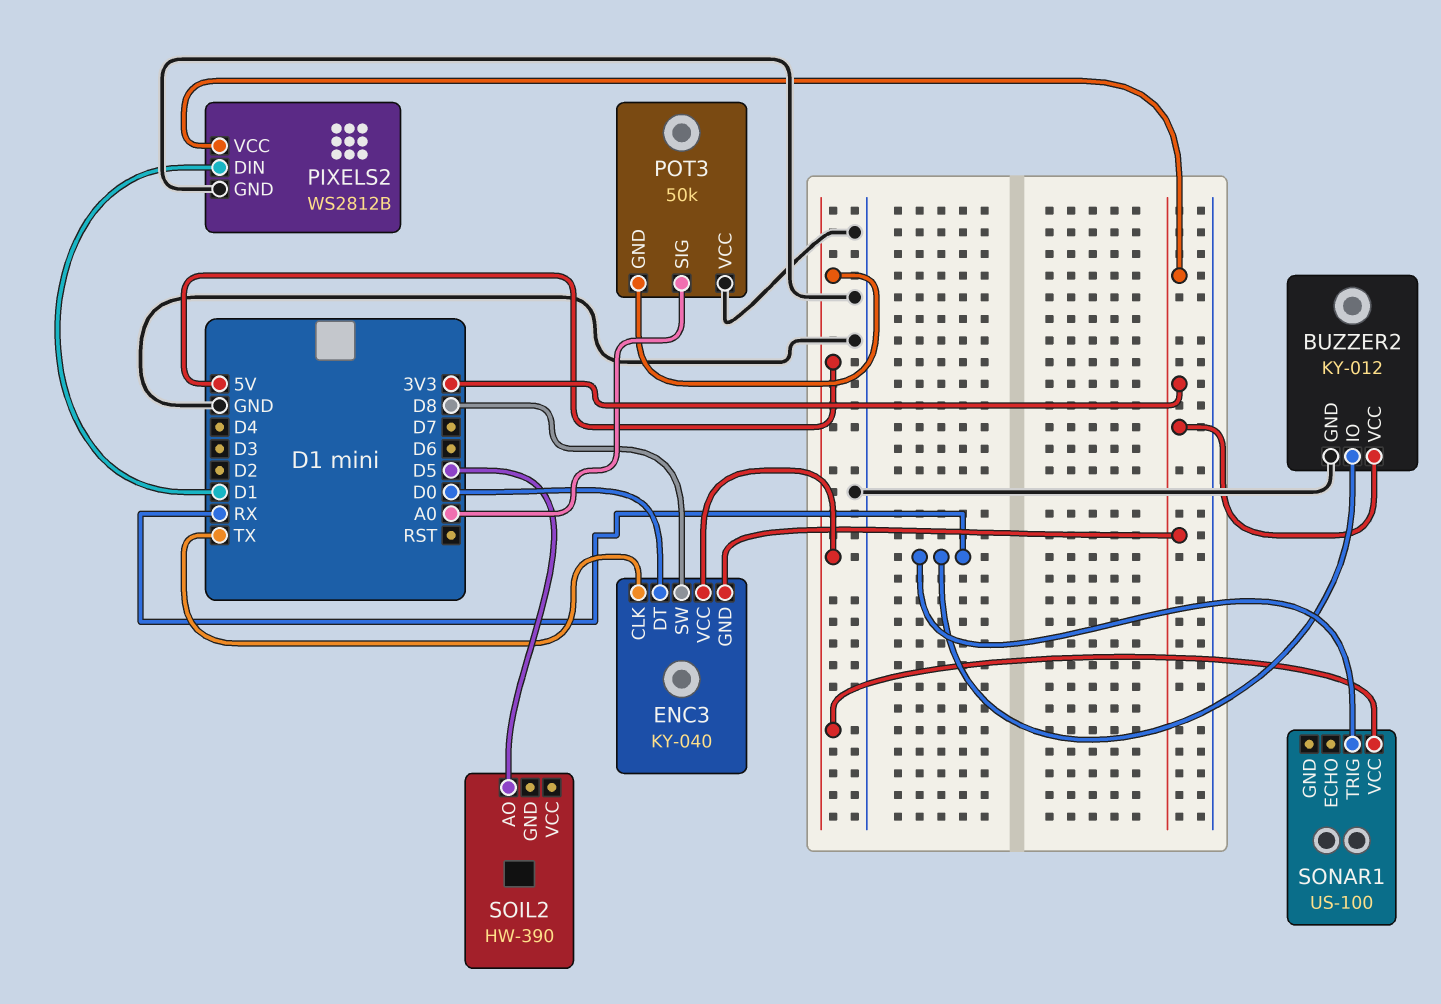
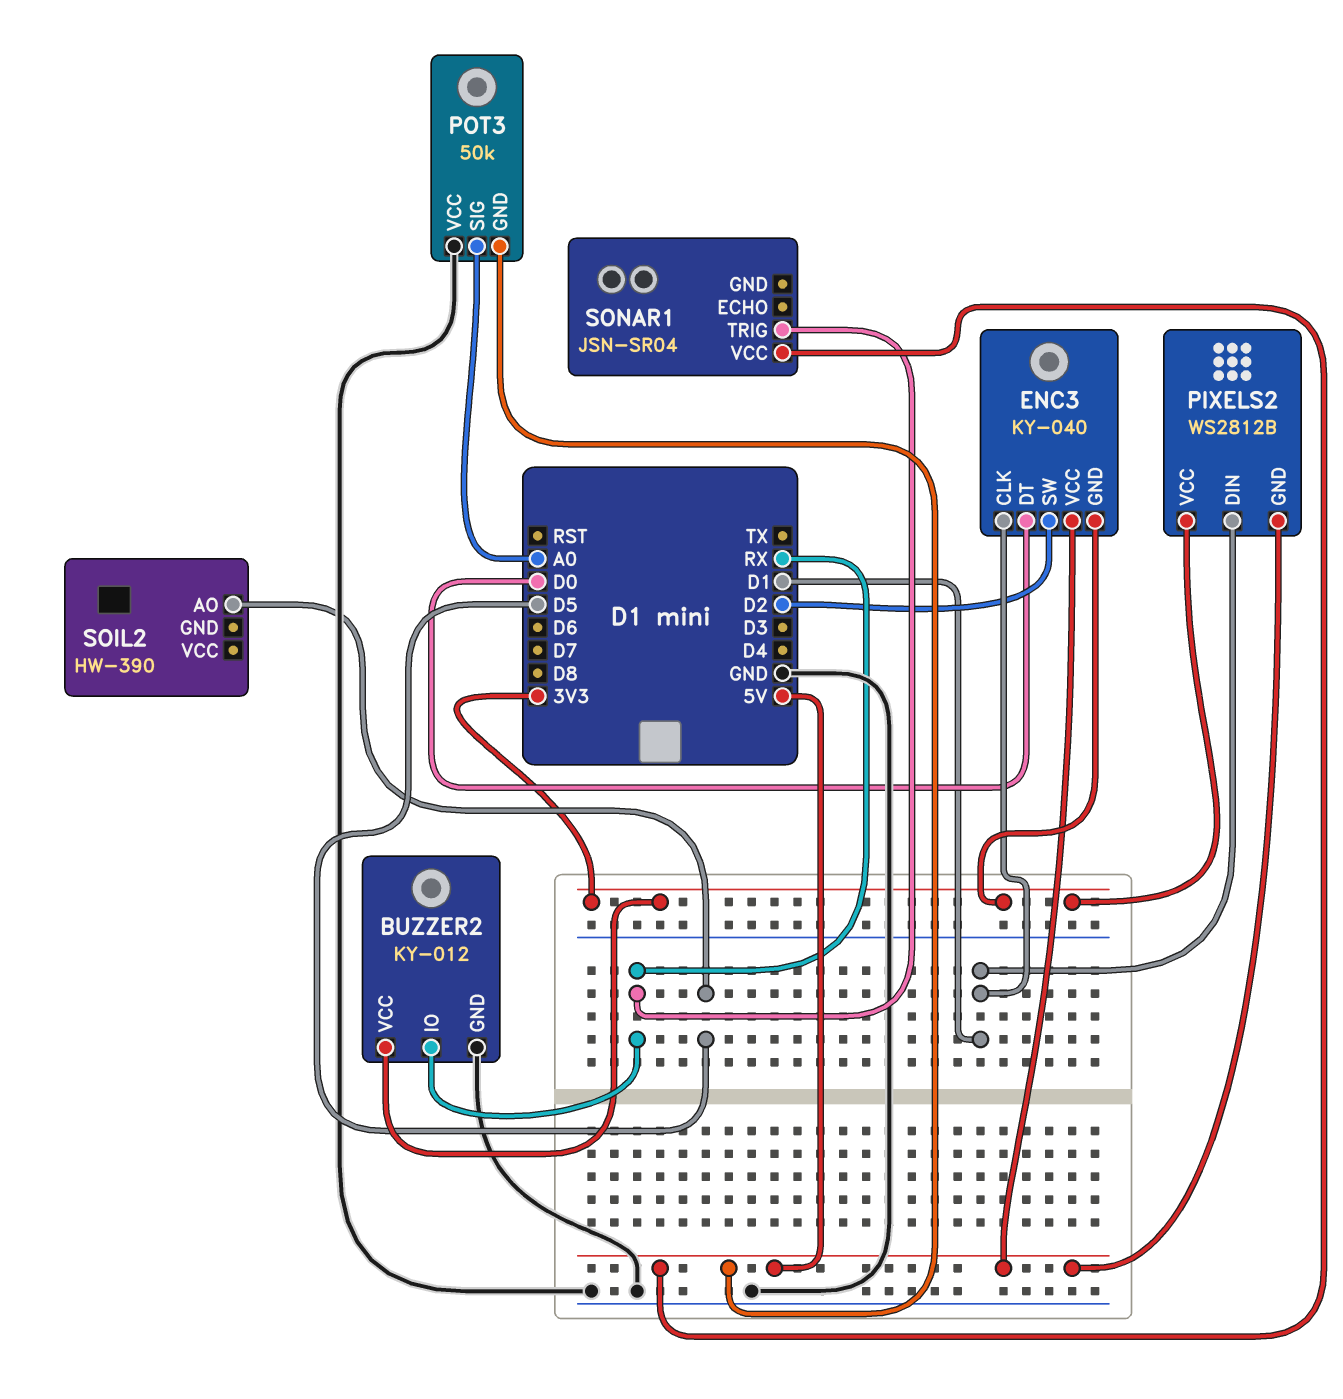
ENC3 pin CLK: TX -> D1
ENC3 pin SW: D8 -> D2
PIXELS2 pin GND: GND -> 5V
SONAR1: US-100 -> JSN-SR04

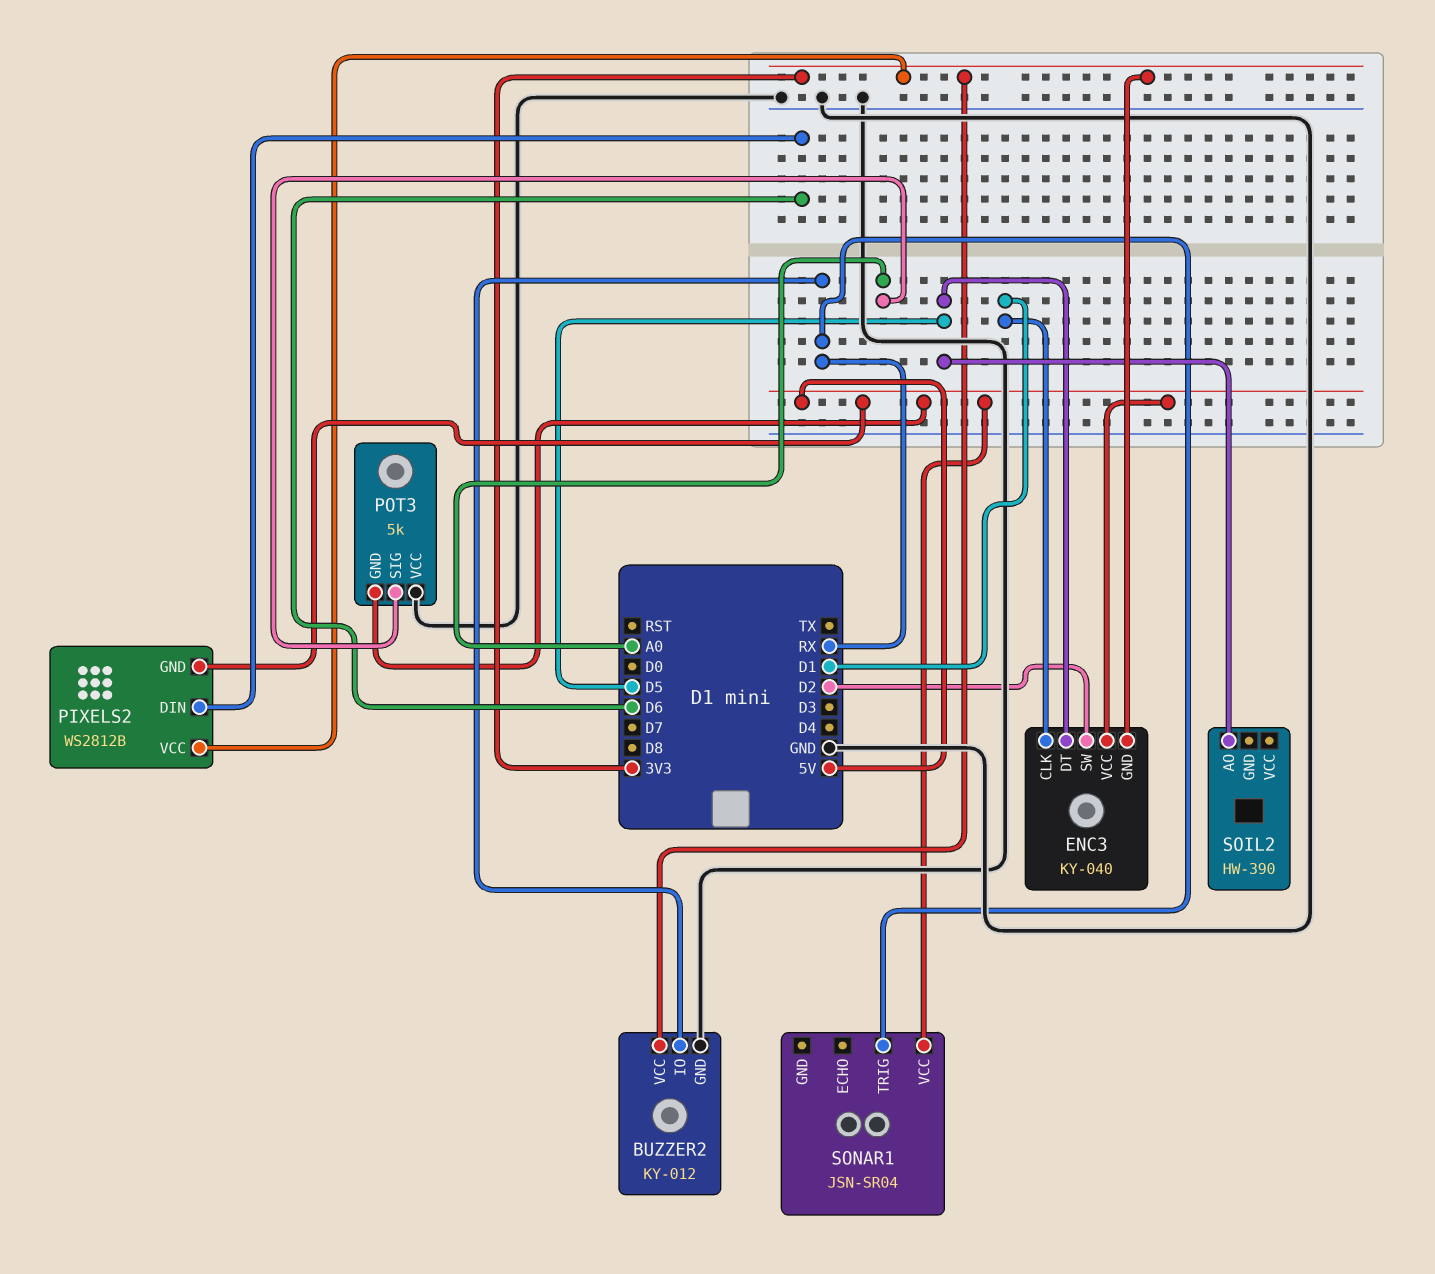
ENC3 pin DT: D0 -> D5
PIXELS2 pin DIN: D1 -> D6
POT3: 50k -> 5k

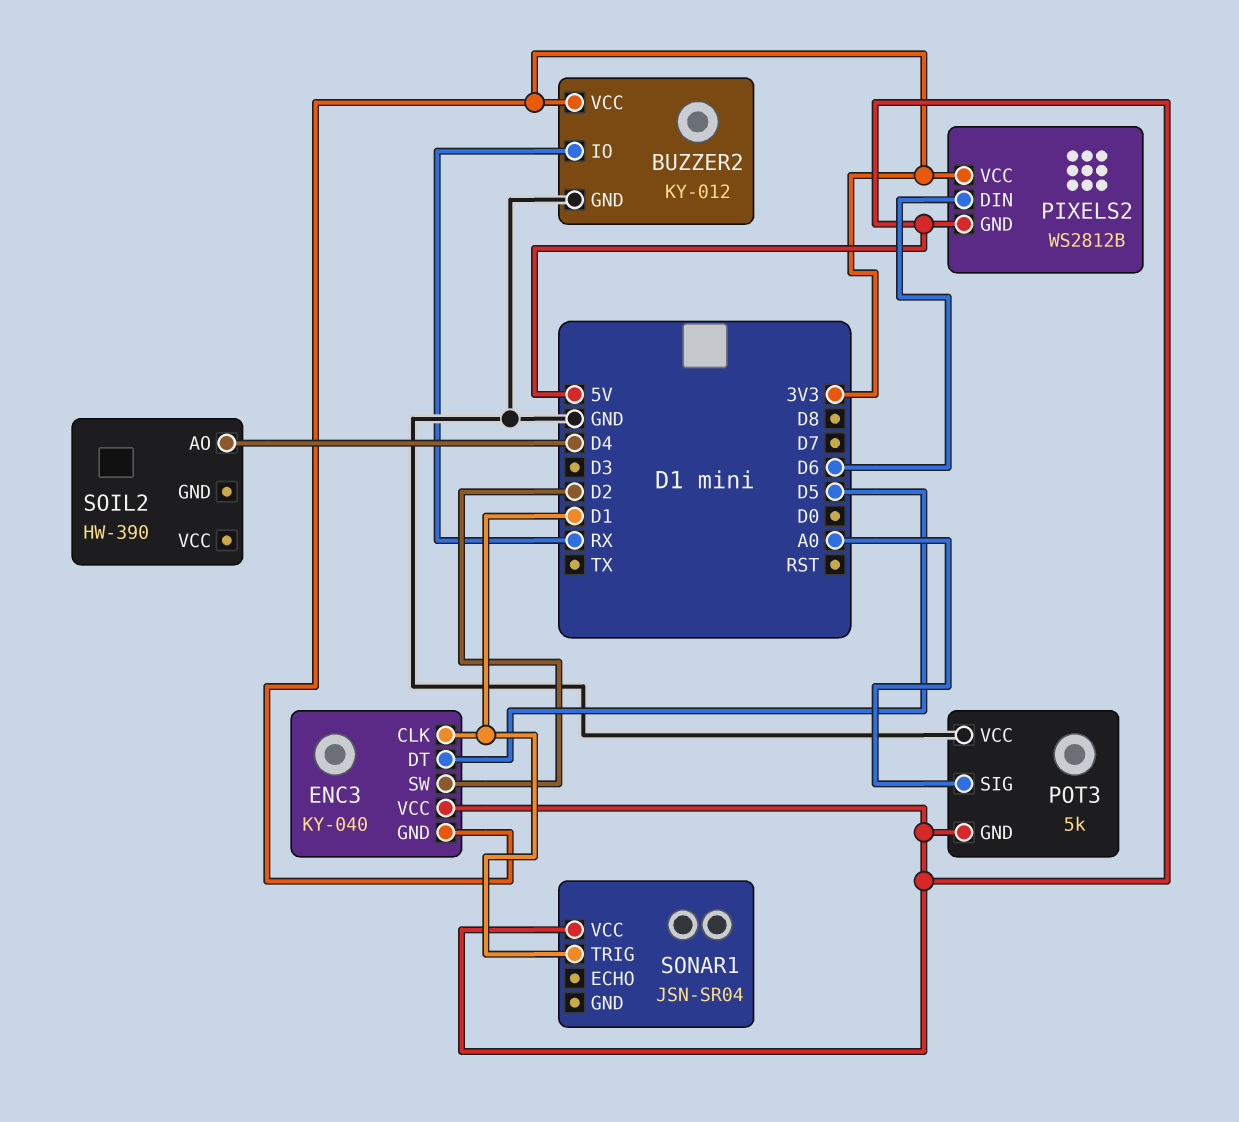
SOIL2 pin AO: D5 -> D4
SONAR1 pin TRIG: RX -> D1

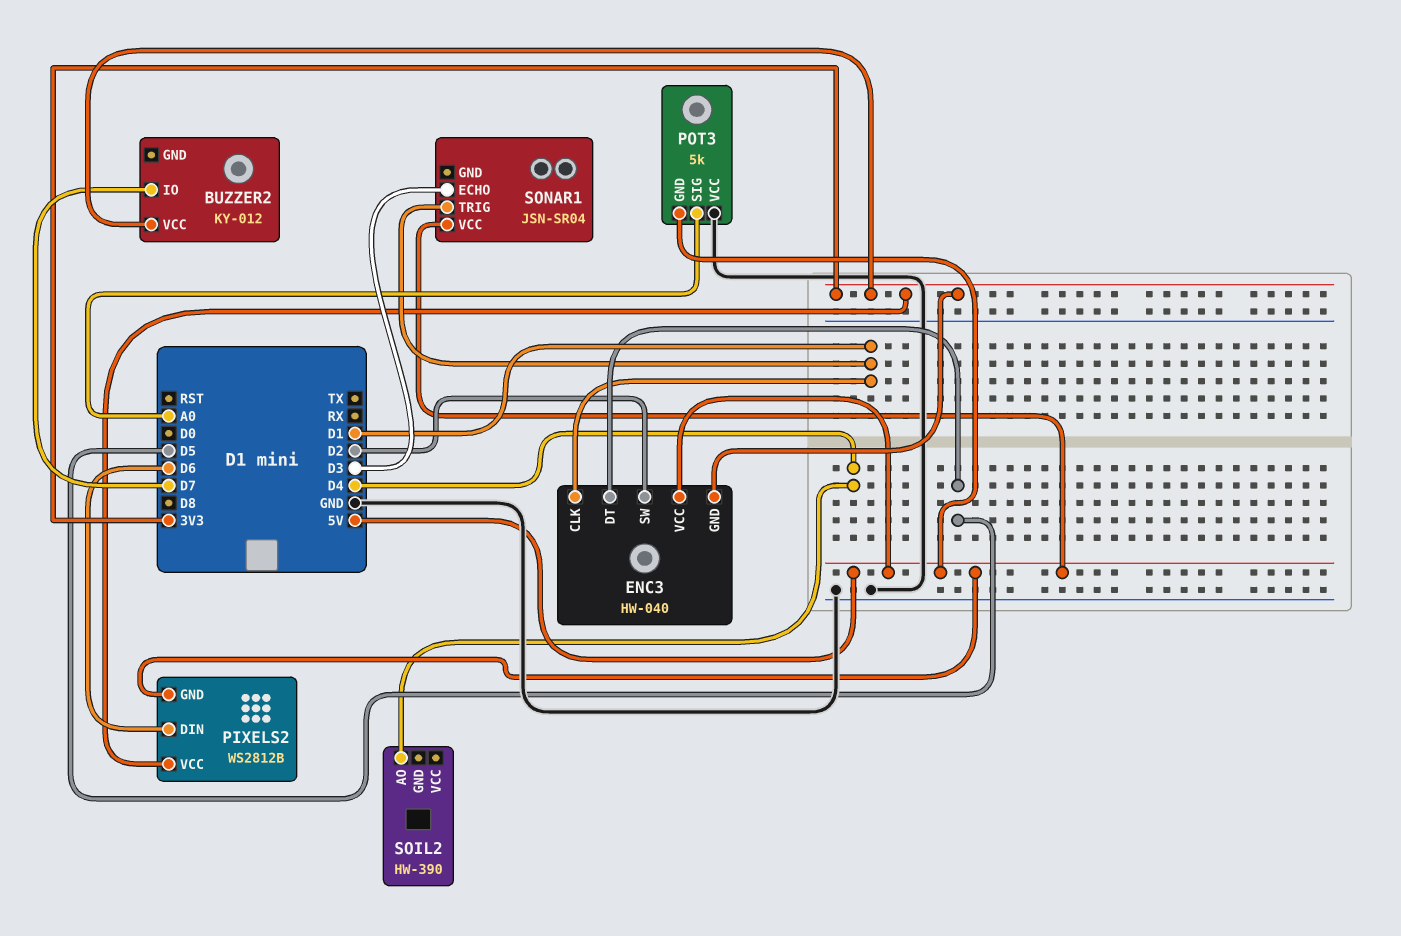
BUZZER2 pin GND: GND -> none
BUZZER2 pin IO: RX -> D7
ENC3: KY-040 -> HW-040
SONAR1 pin ECHO: none -> D3

